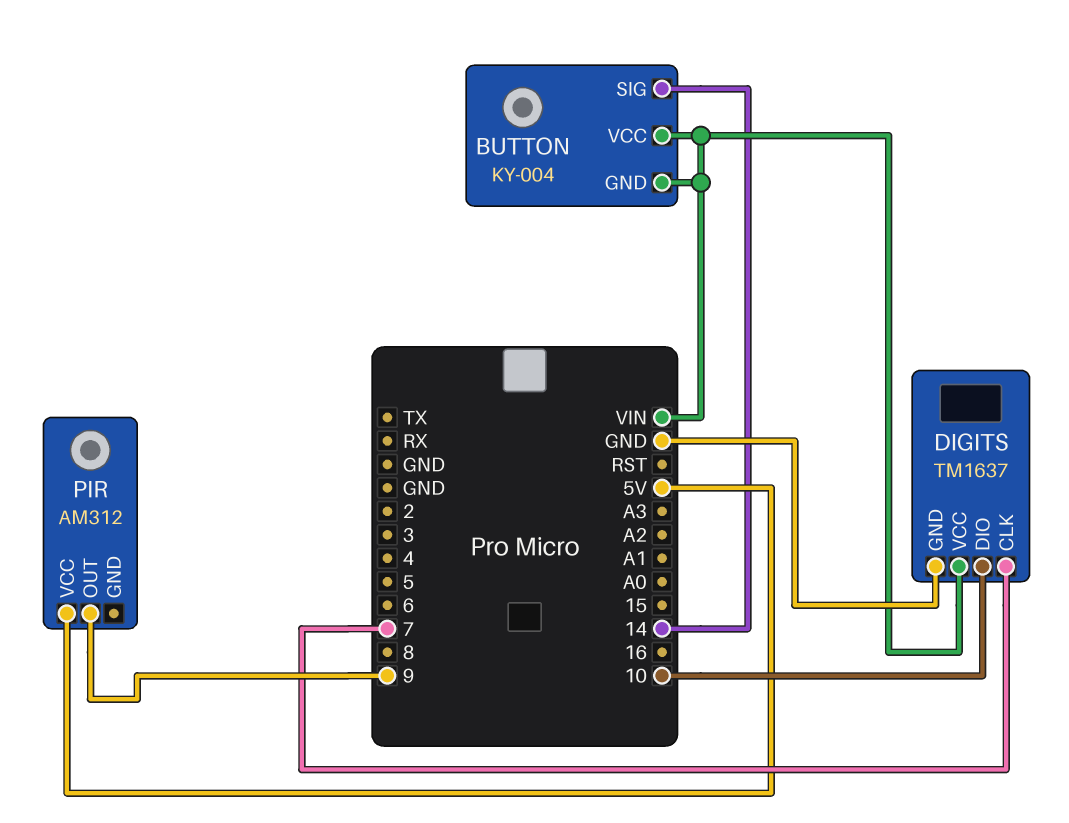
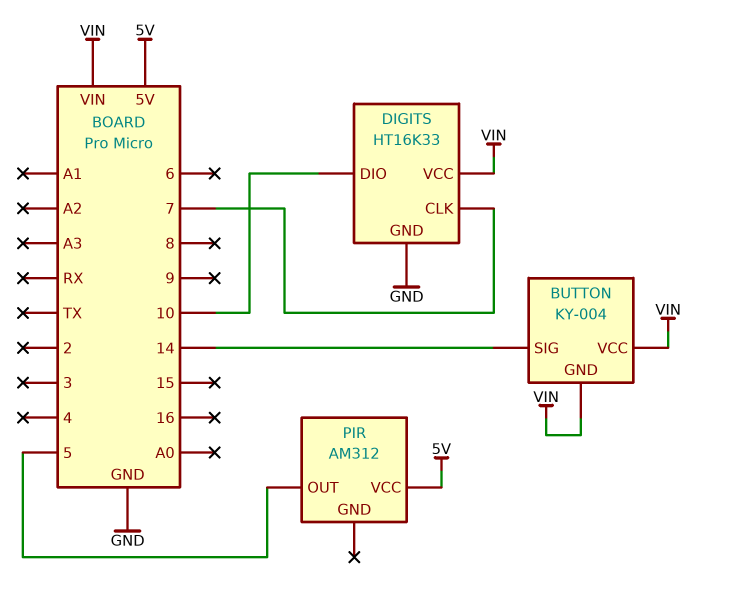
DIGITS: TM1637 -> HT16K33
PIR pin OUT: 9 -> 5

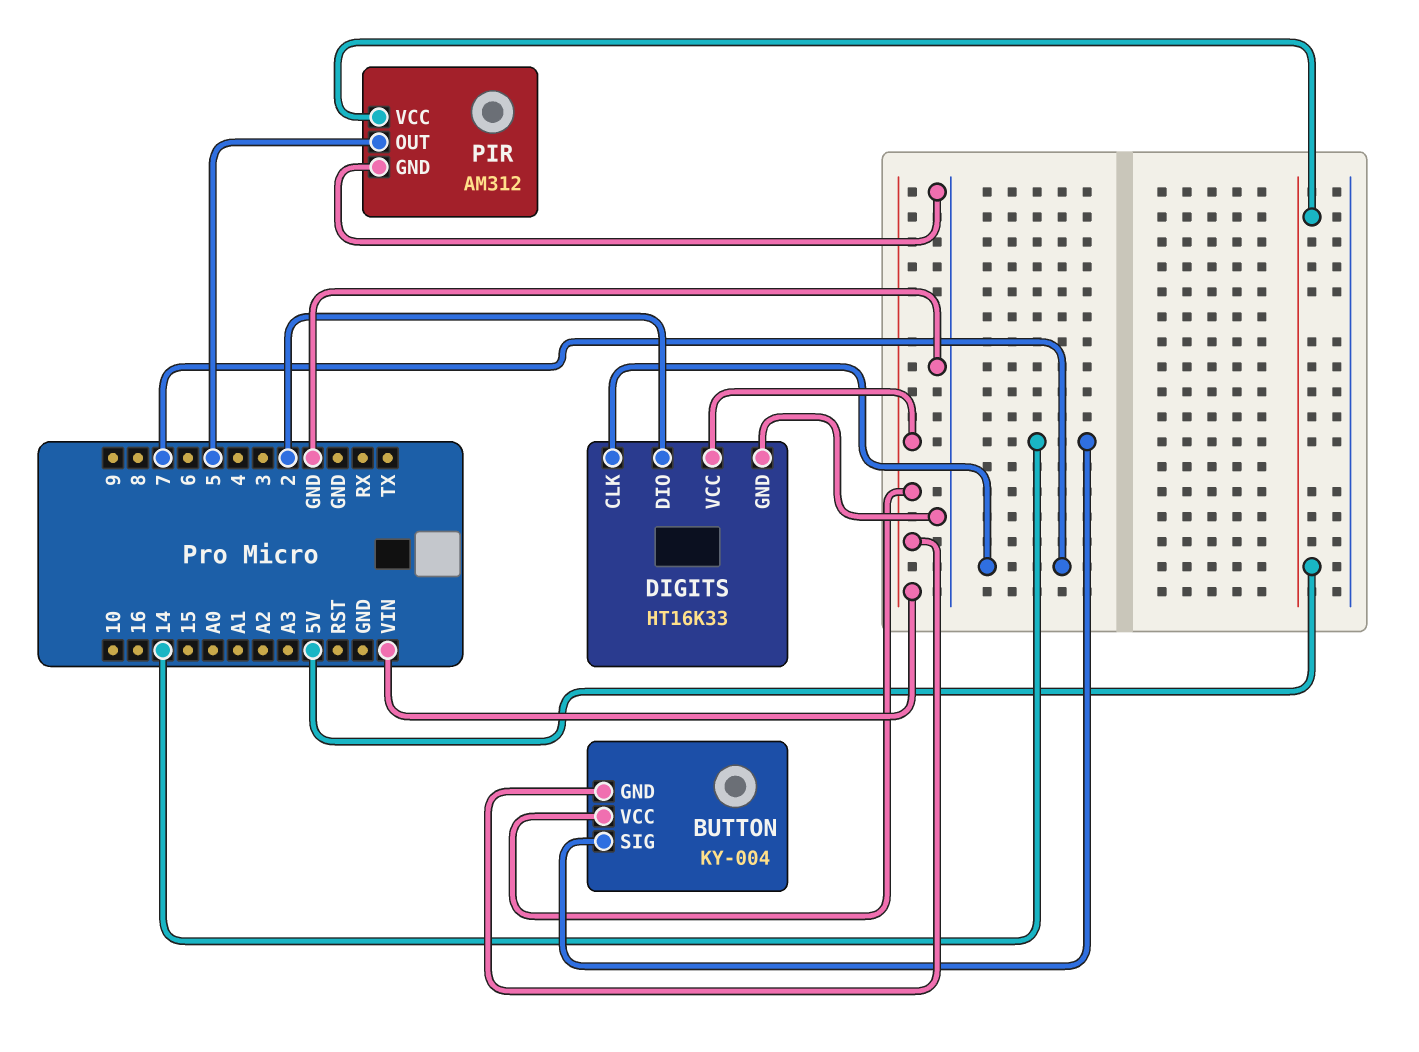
DIGITS pin DIO: 10 -> 2
PIR pin GND: none -> GND

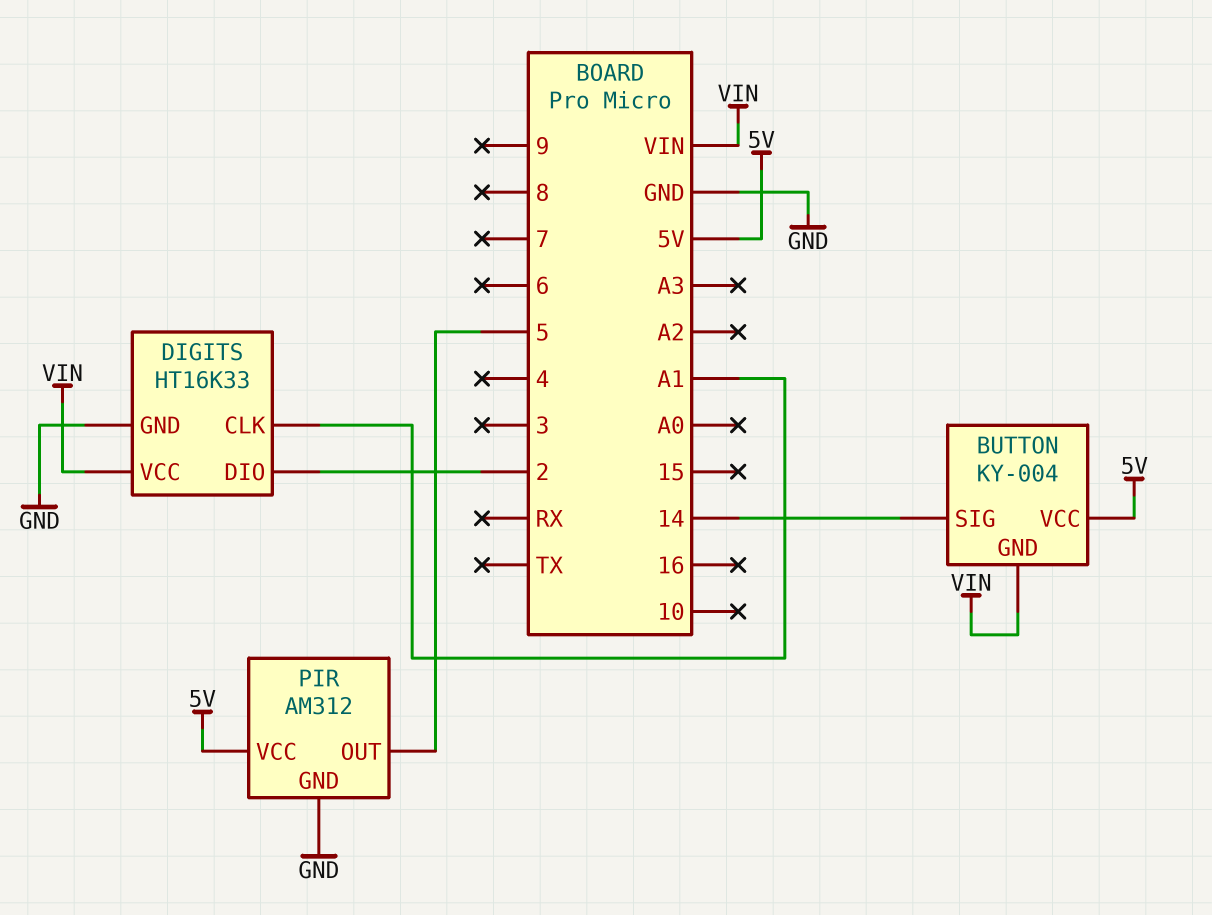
BUTTON pin VCC: VIN -> 5V
DIGITS pin CLK: 7 -> A1

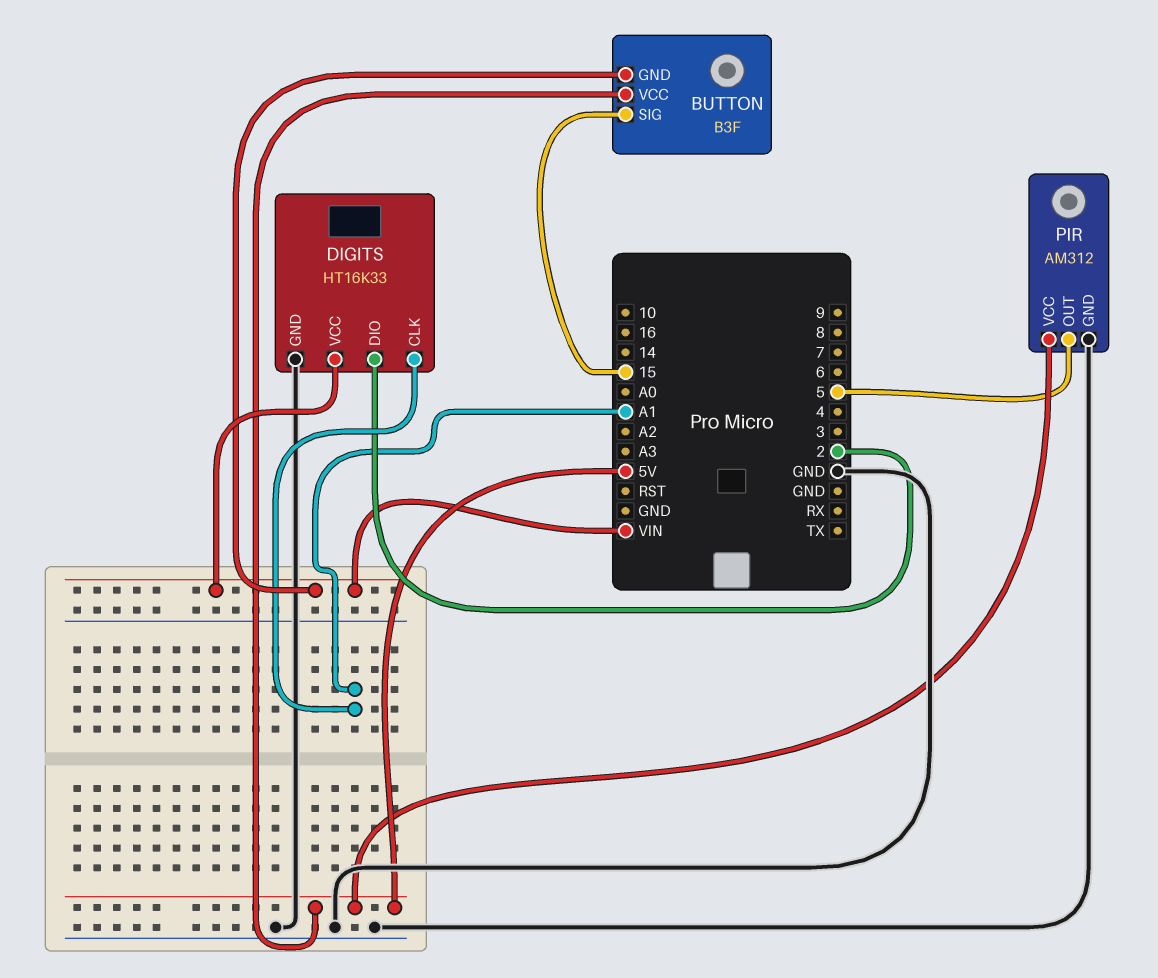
BUTTON: KY-004 -> B3F
BUTTON pin SIG: 14 -> 15

